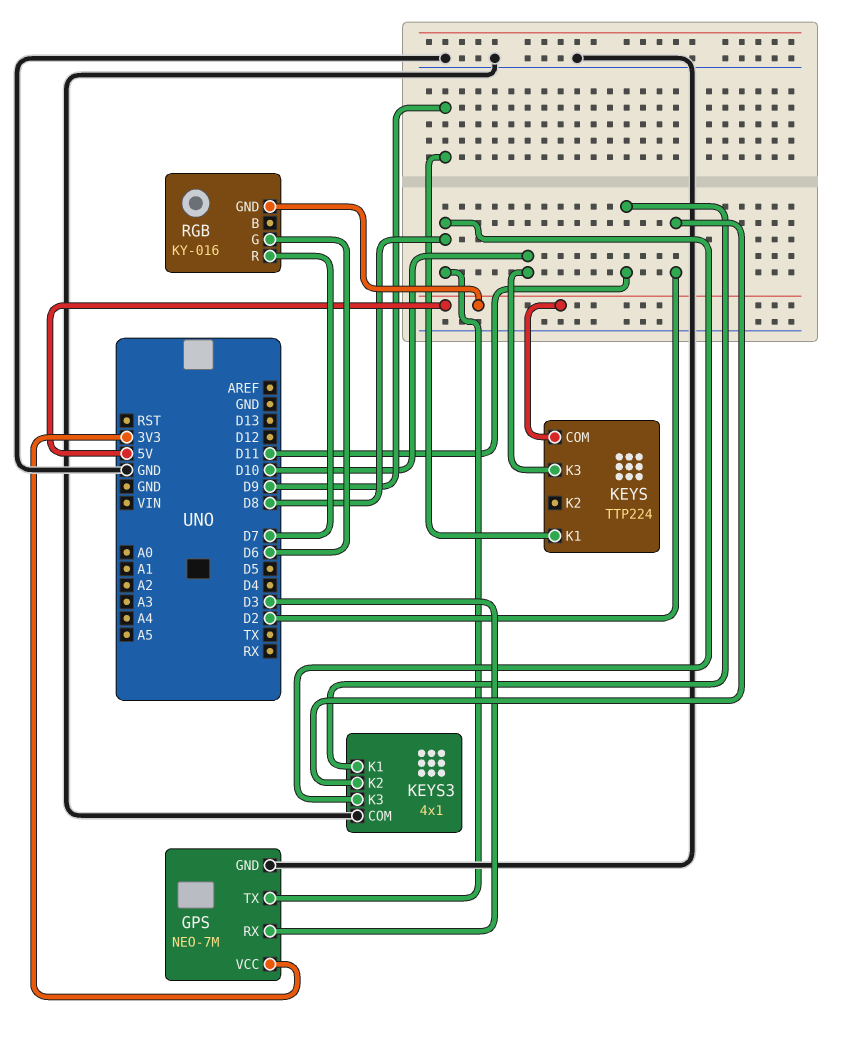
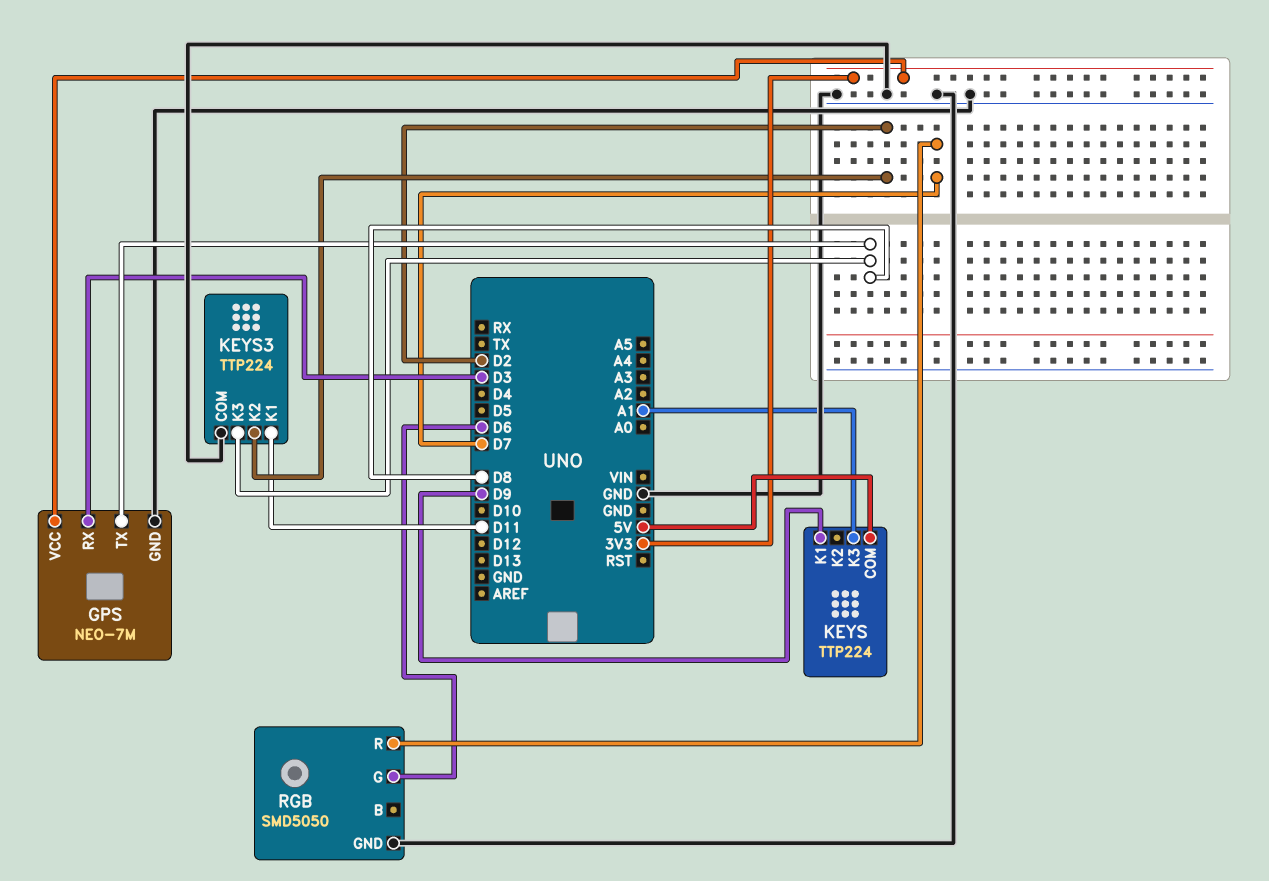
KEYS pin K3: D10 -> A1
KEYS3: 4x1 -> TTP224
RGB: KY-016 -> SMD5050
RGB pin GND: 5V -> GND

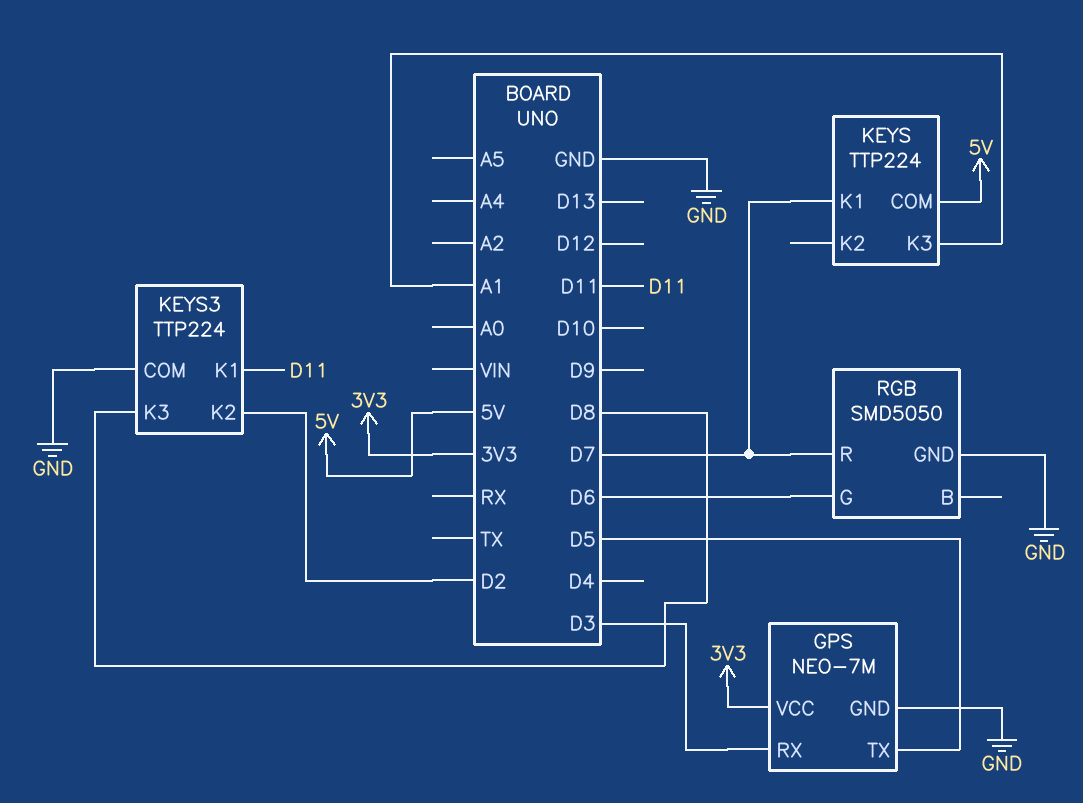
GPS pin TX: D8 -> D5
KEYS pin K1: D9 -> D7

